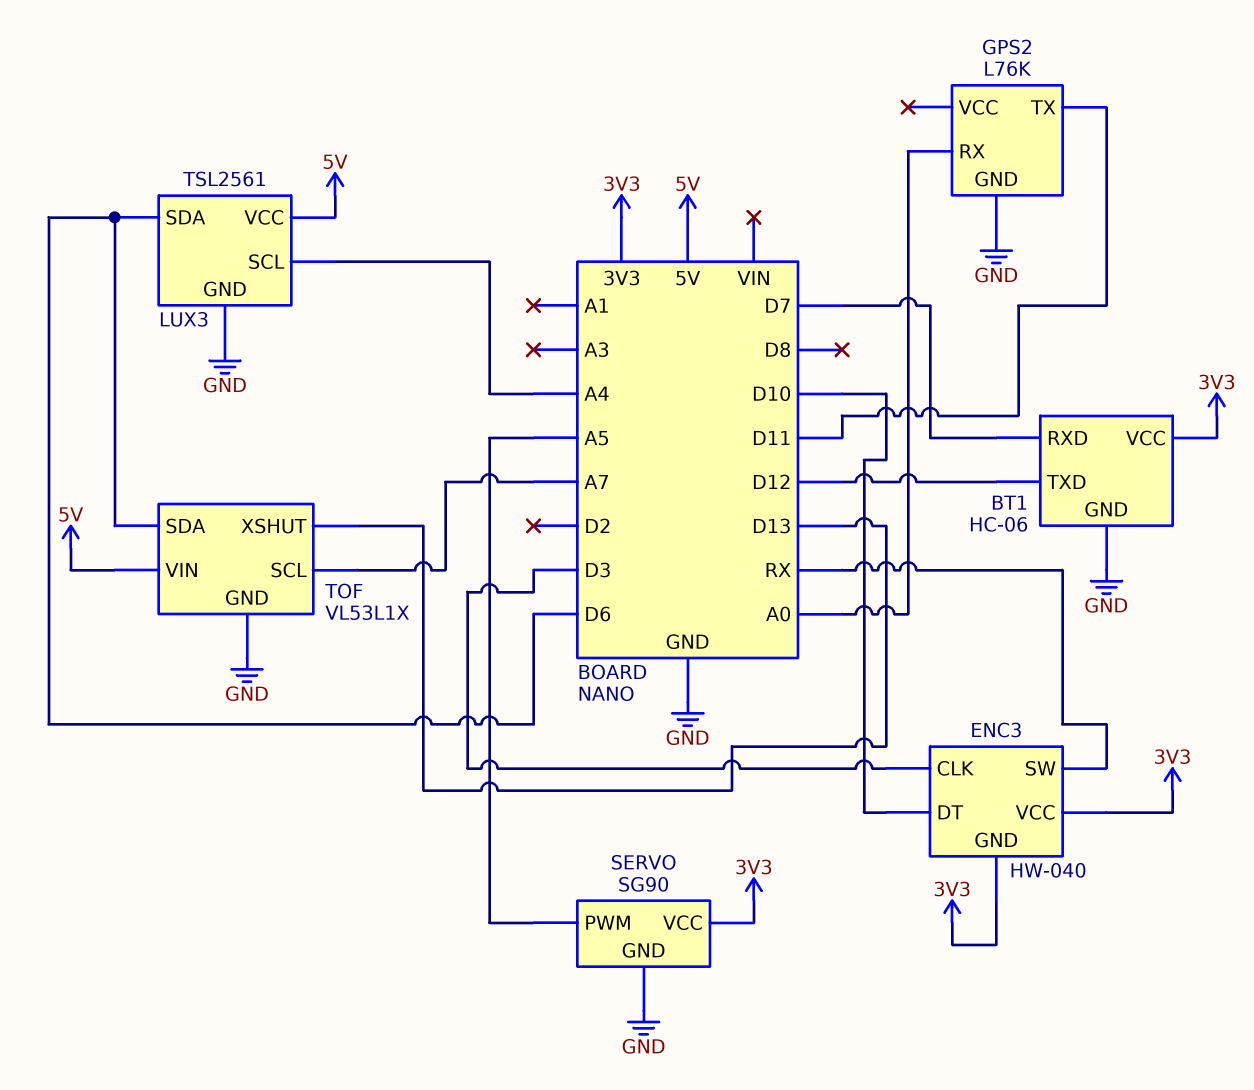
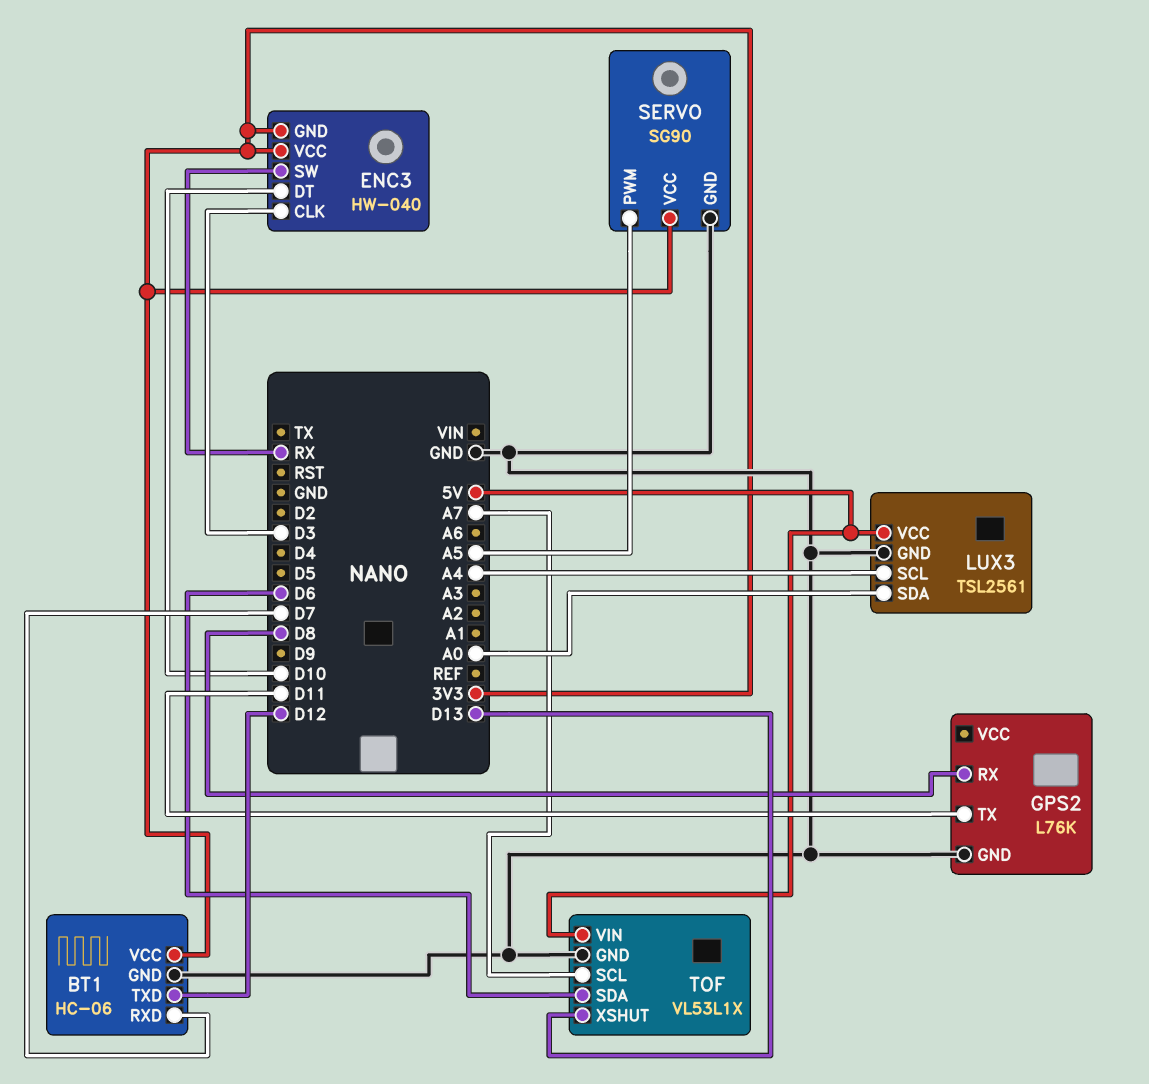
GPS2 pin RX: A0 -> D8
LUX3 pin SDA: D6 -> A0

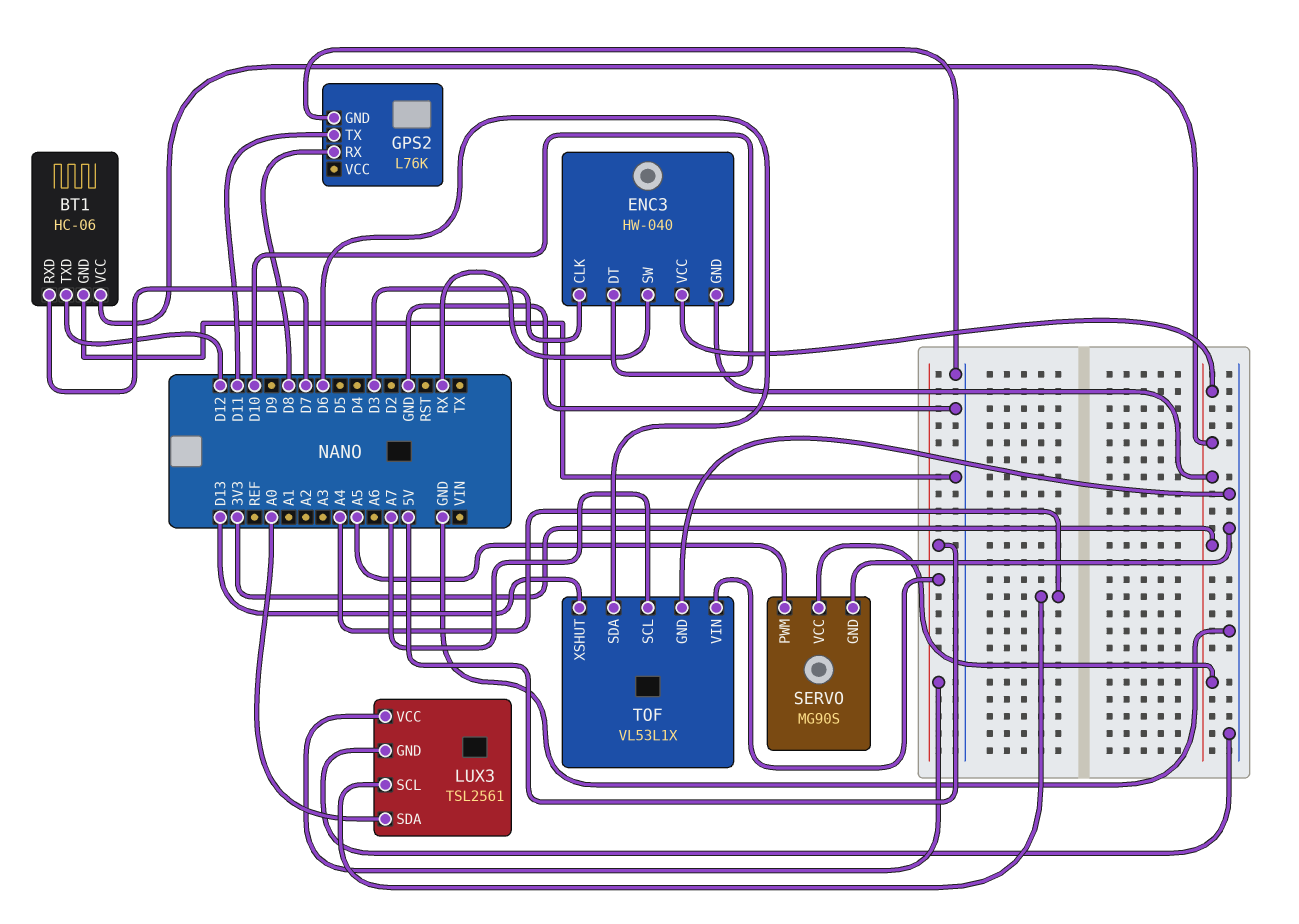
SERVO: SG90 -> MG90S

